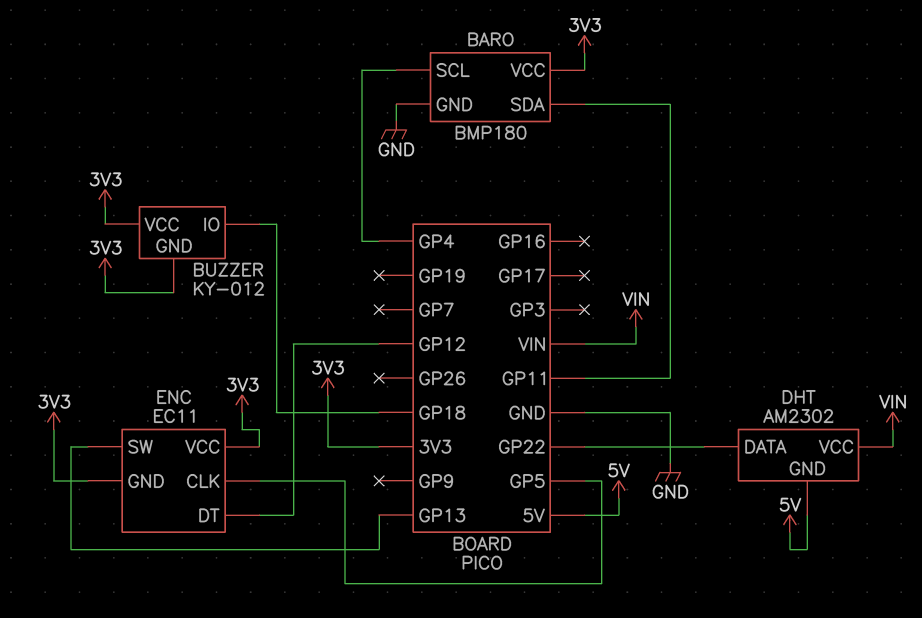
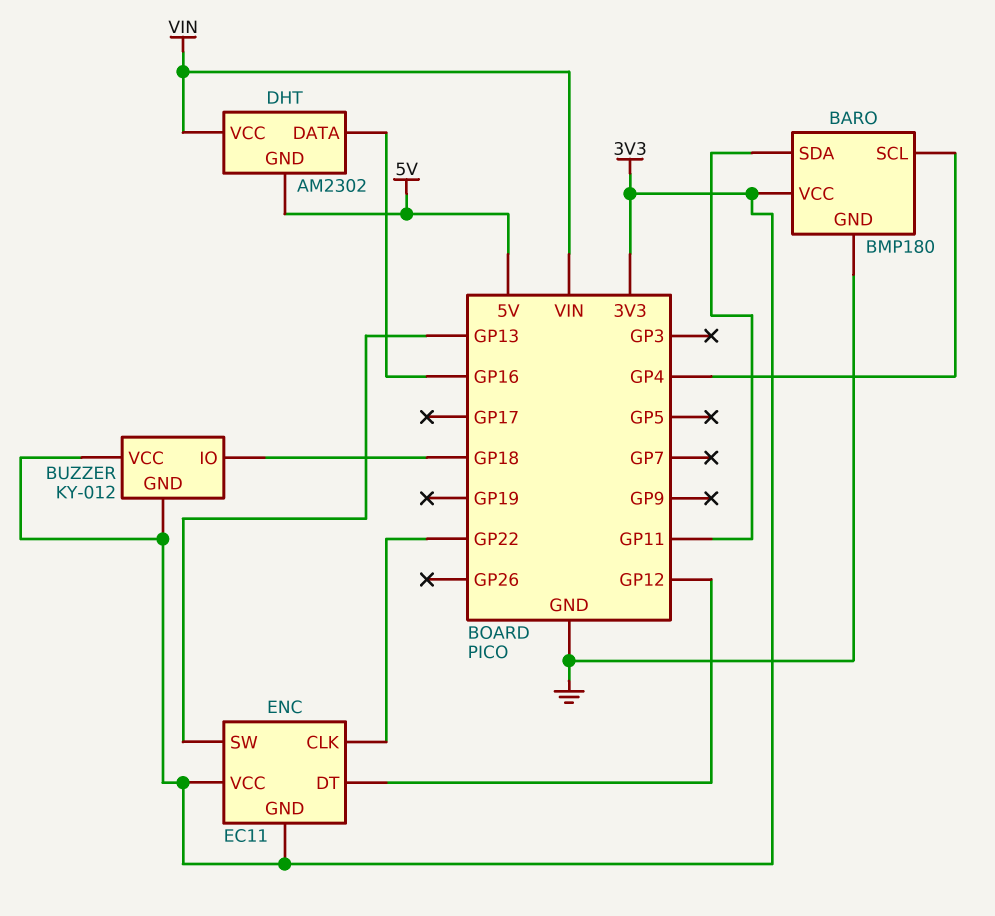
DHT pin DATA: GP22 -> GP16
ENC pin CLK: GP5 -> GP22

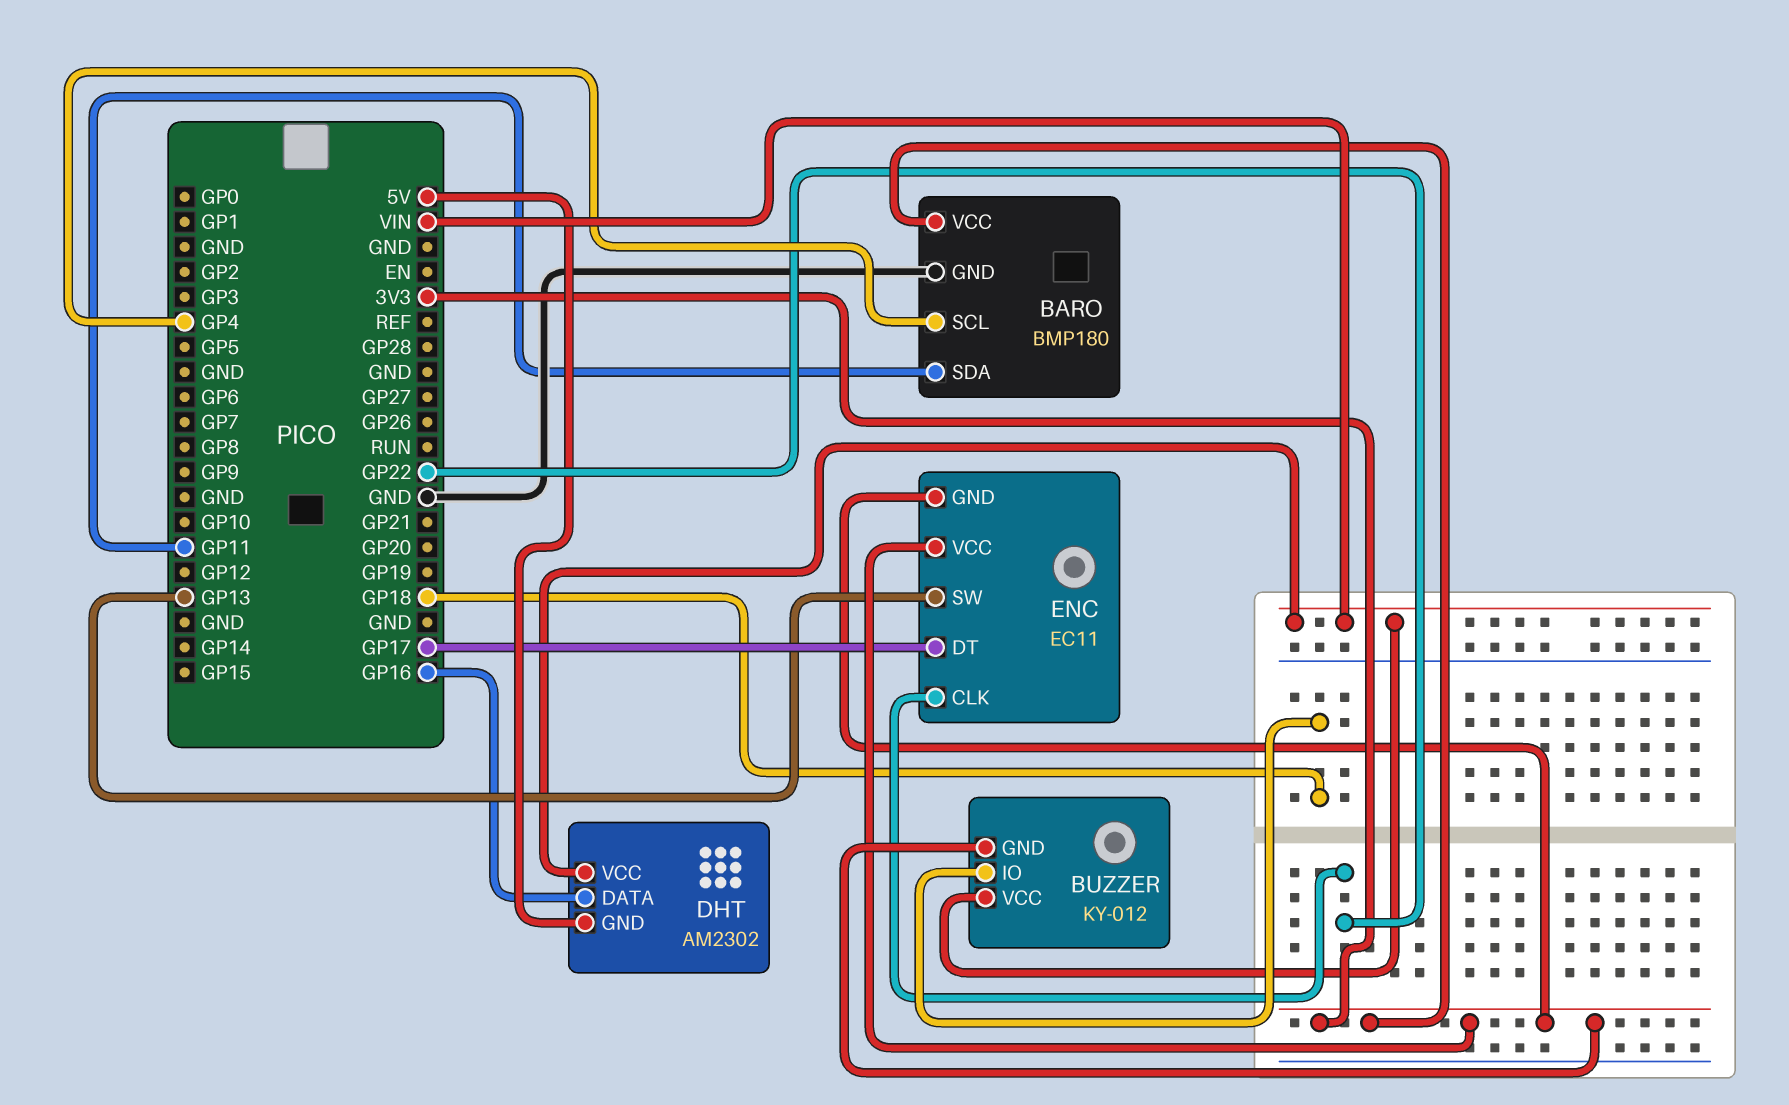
BUZZER pin VCC: 3V3 -> VIN
ENC pin DT: GP12 -> GP17

